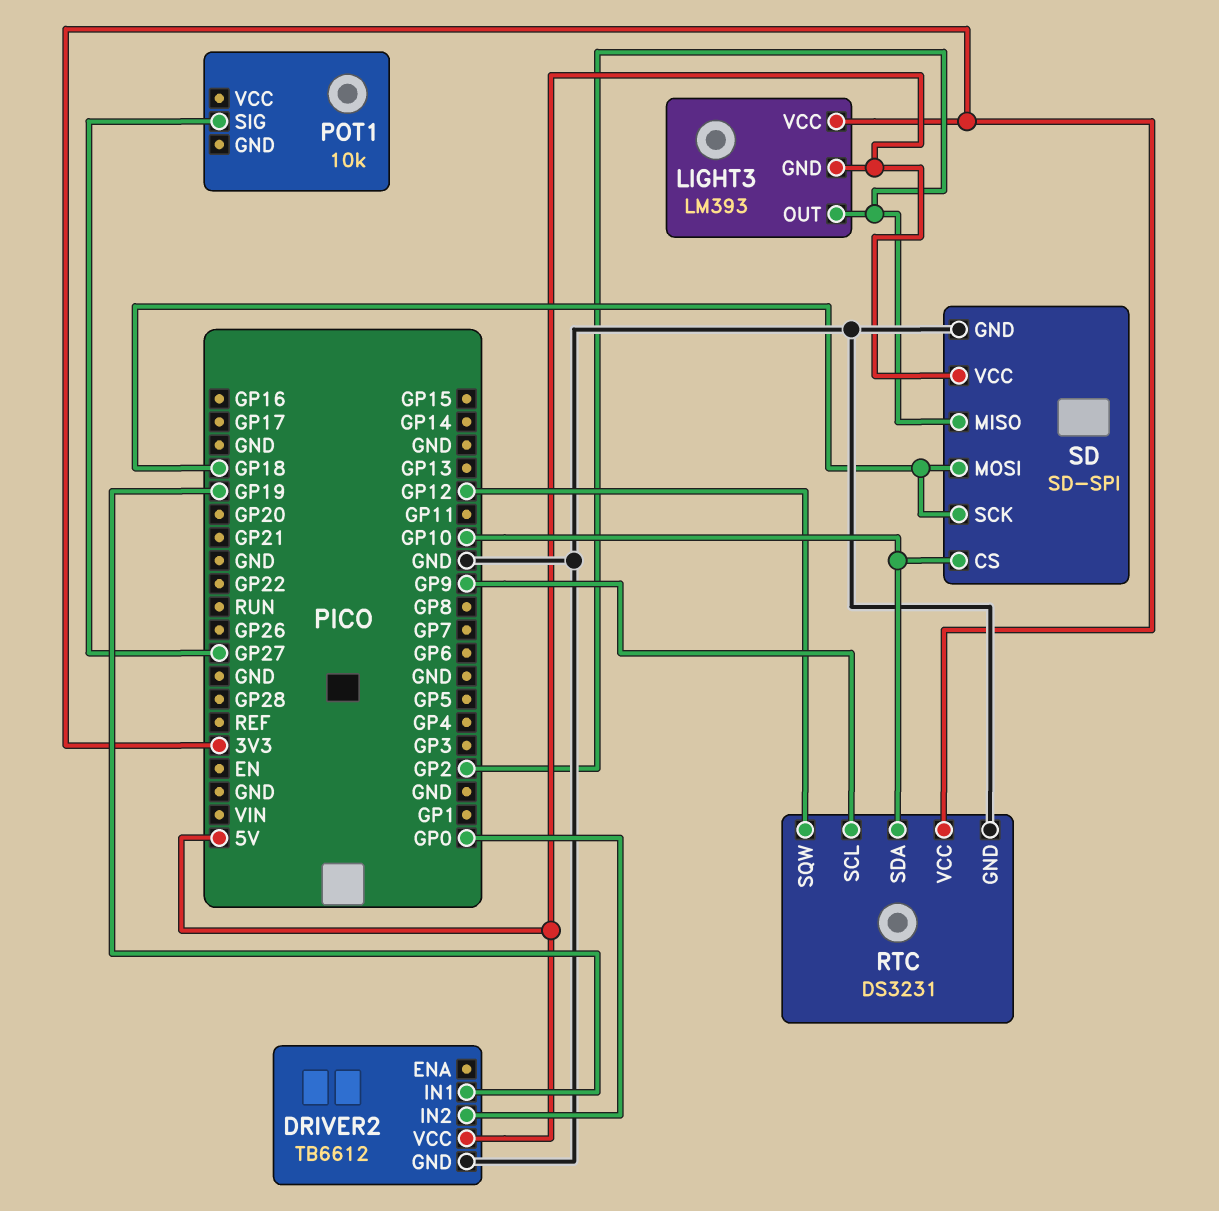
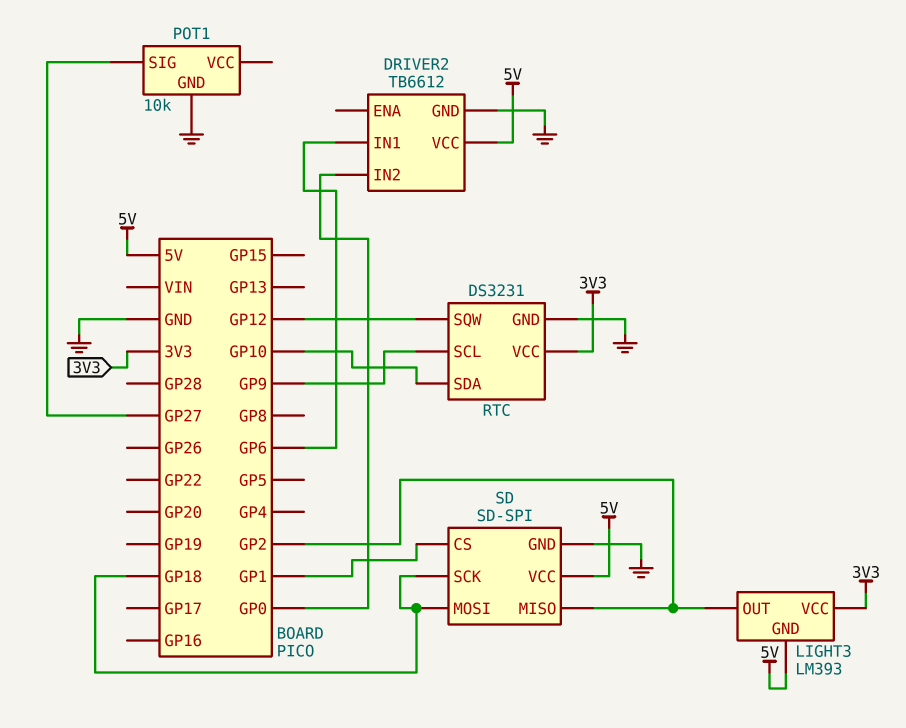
DRIVER2 pin IN1: GP19 -> GP6
POT1 pin GND: none -> GND
SD pin CS: GP10 -> GP1

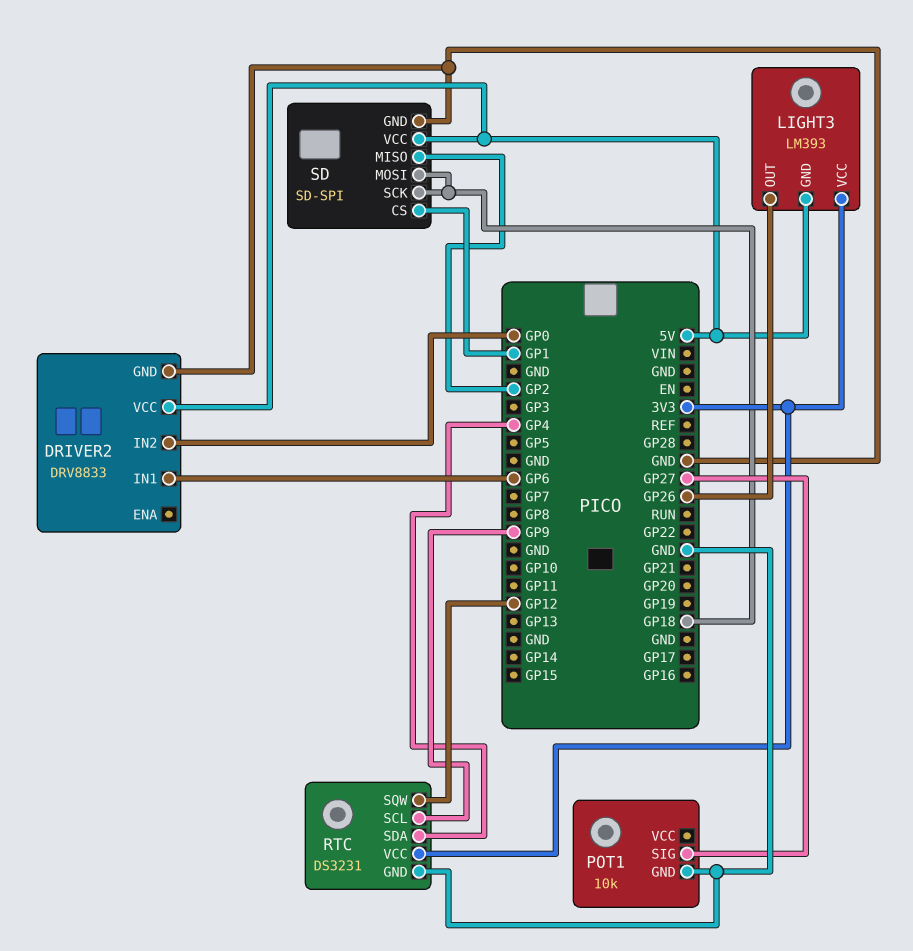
DRIVER2: TB6612 -> DRV8833
LIGHT3 pin OUT: GP2 -> GP26
RTC pin SDA: GP10 -> GP4

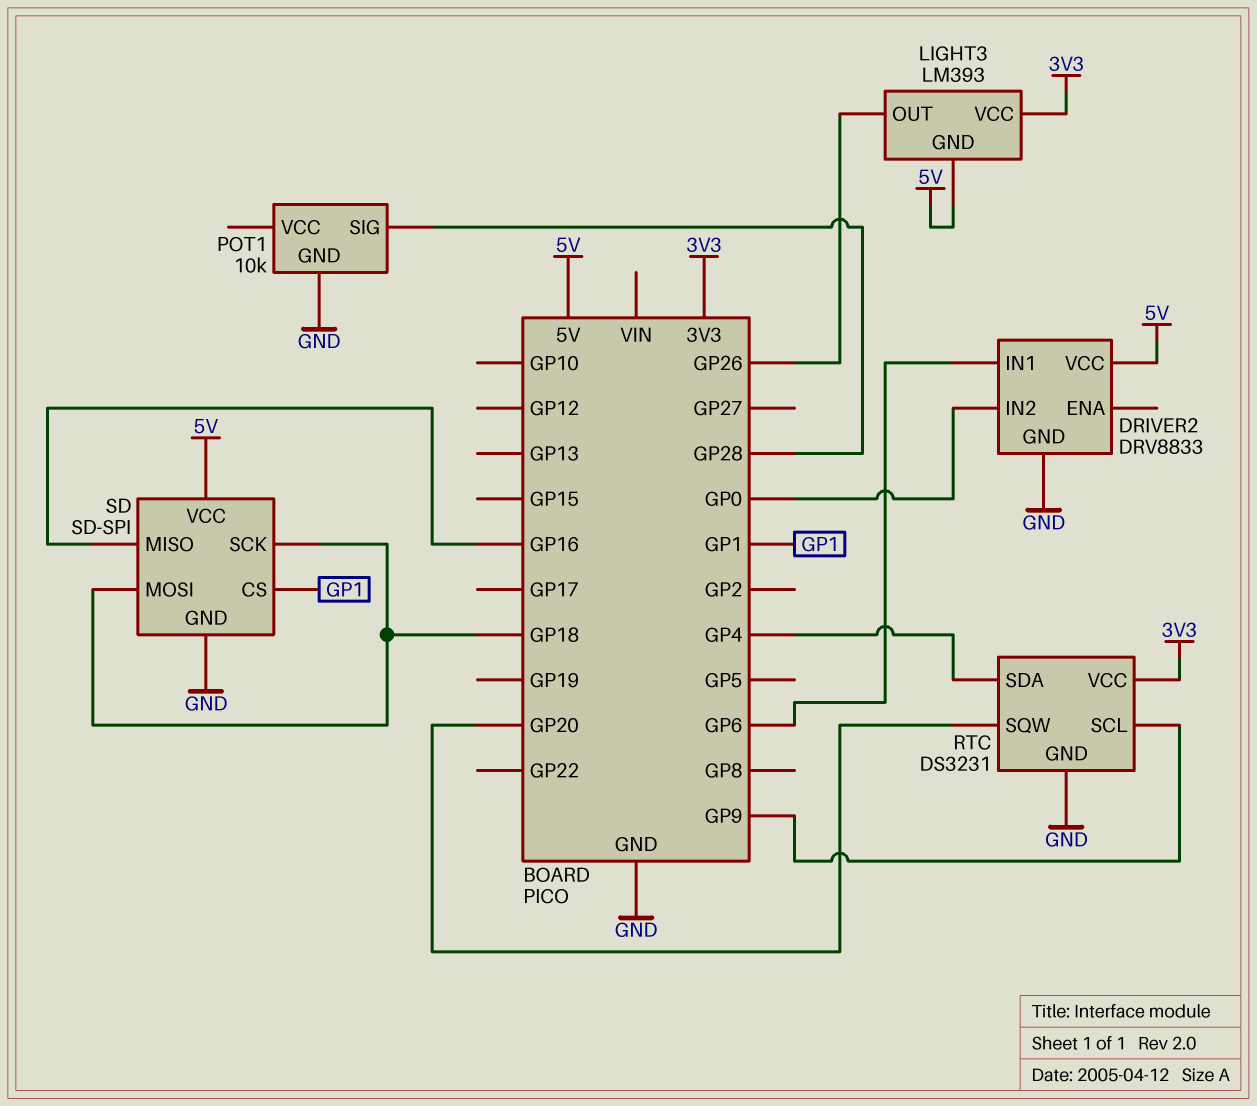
POT1 pin SIG: GP27 -> GP28
RTC pin SQW: GP12 -> GP20
SD pin MISO: GP2 -> GP16

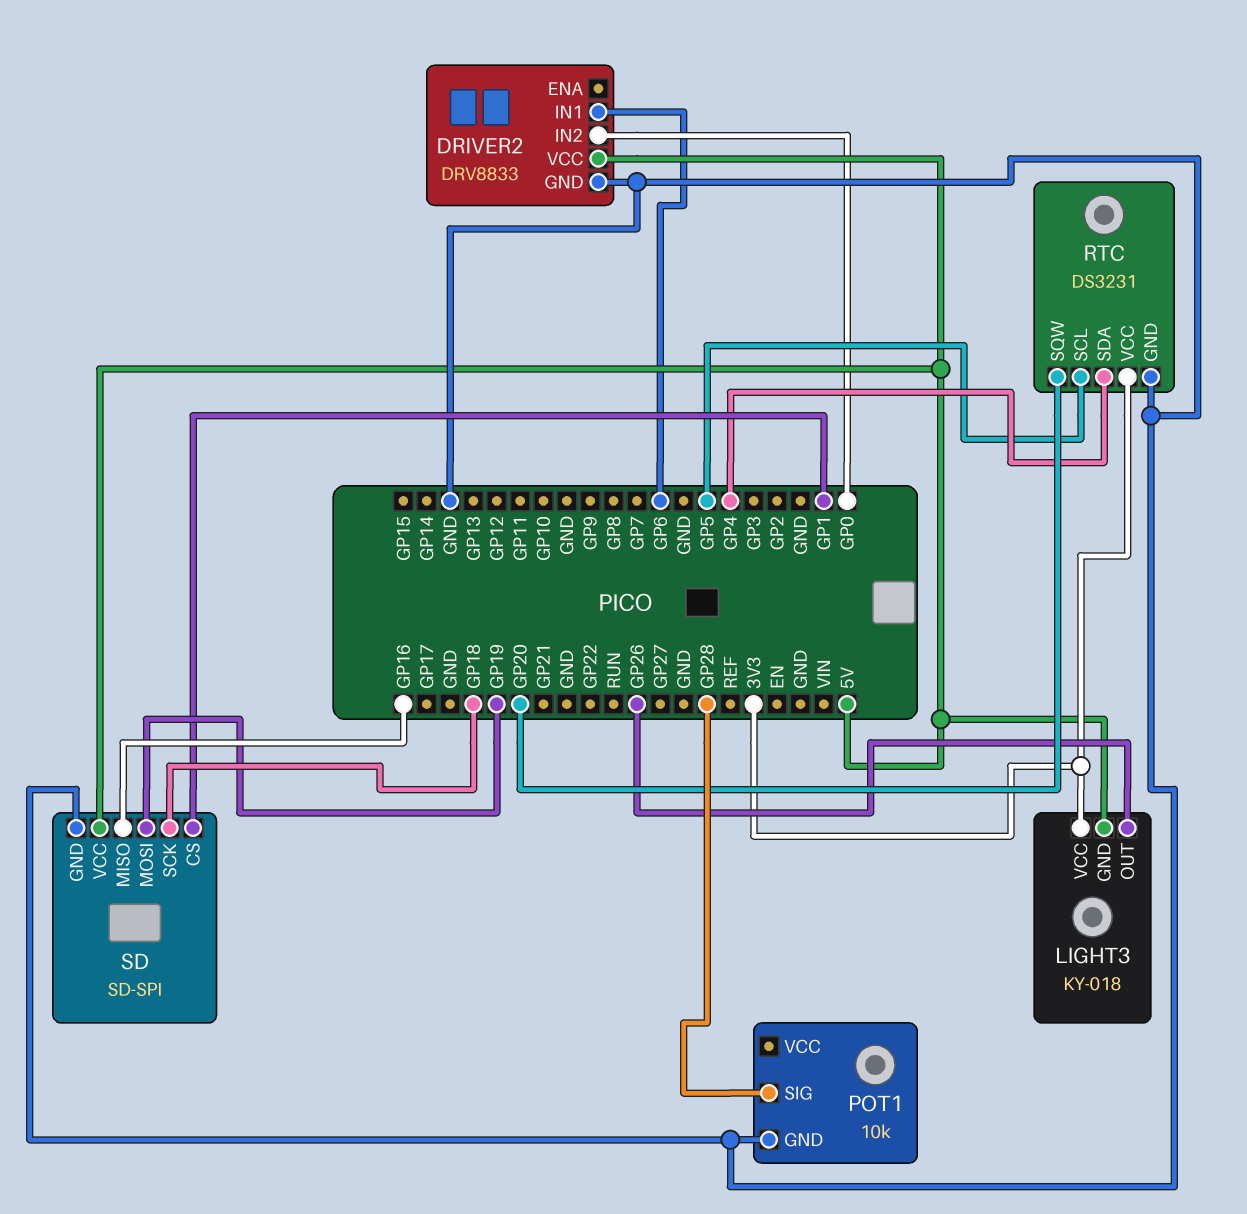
LIGHT3: LM393 -> KY-018
RTC pin SCL: GP9 -> GP5
SD pin MOSI: GP18 -> GP19

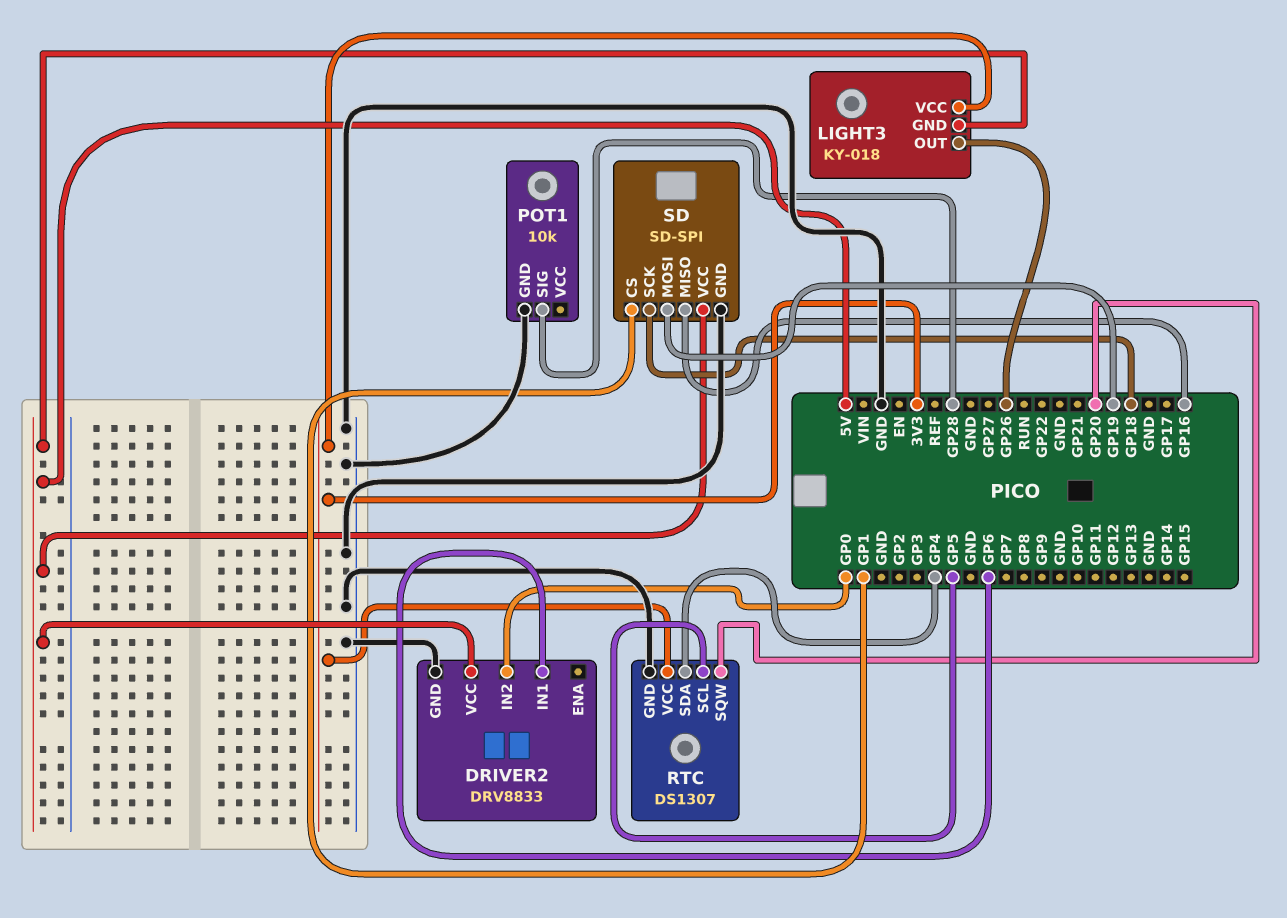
RTC: DS3231 -> DS1307

